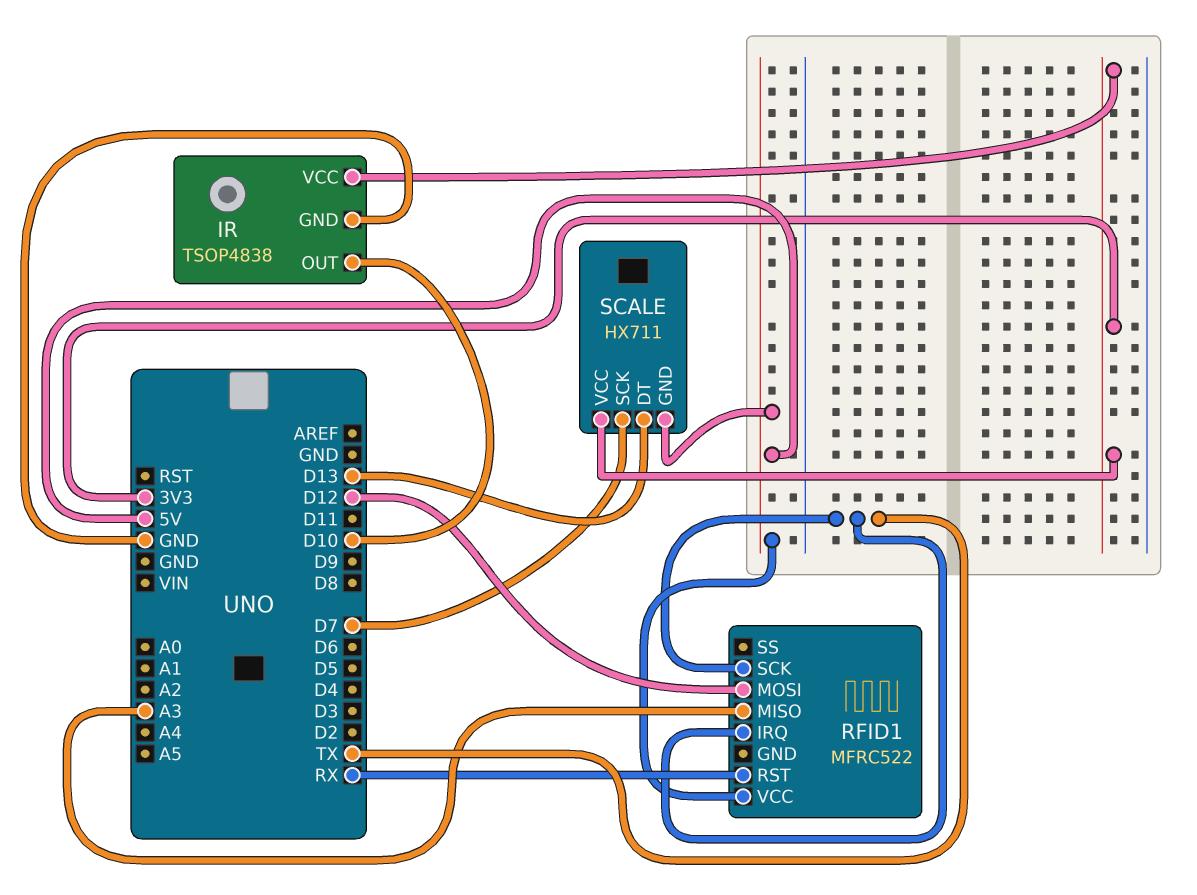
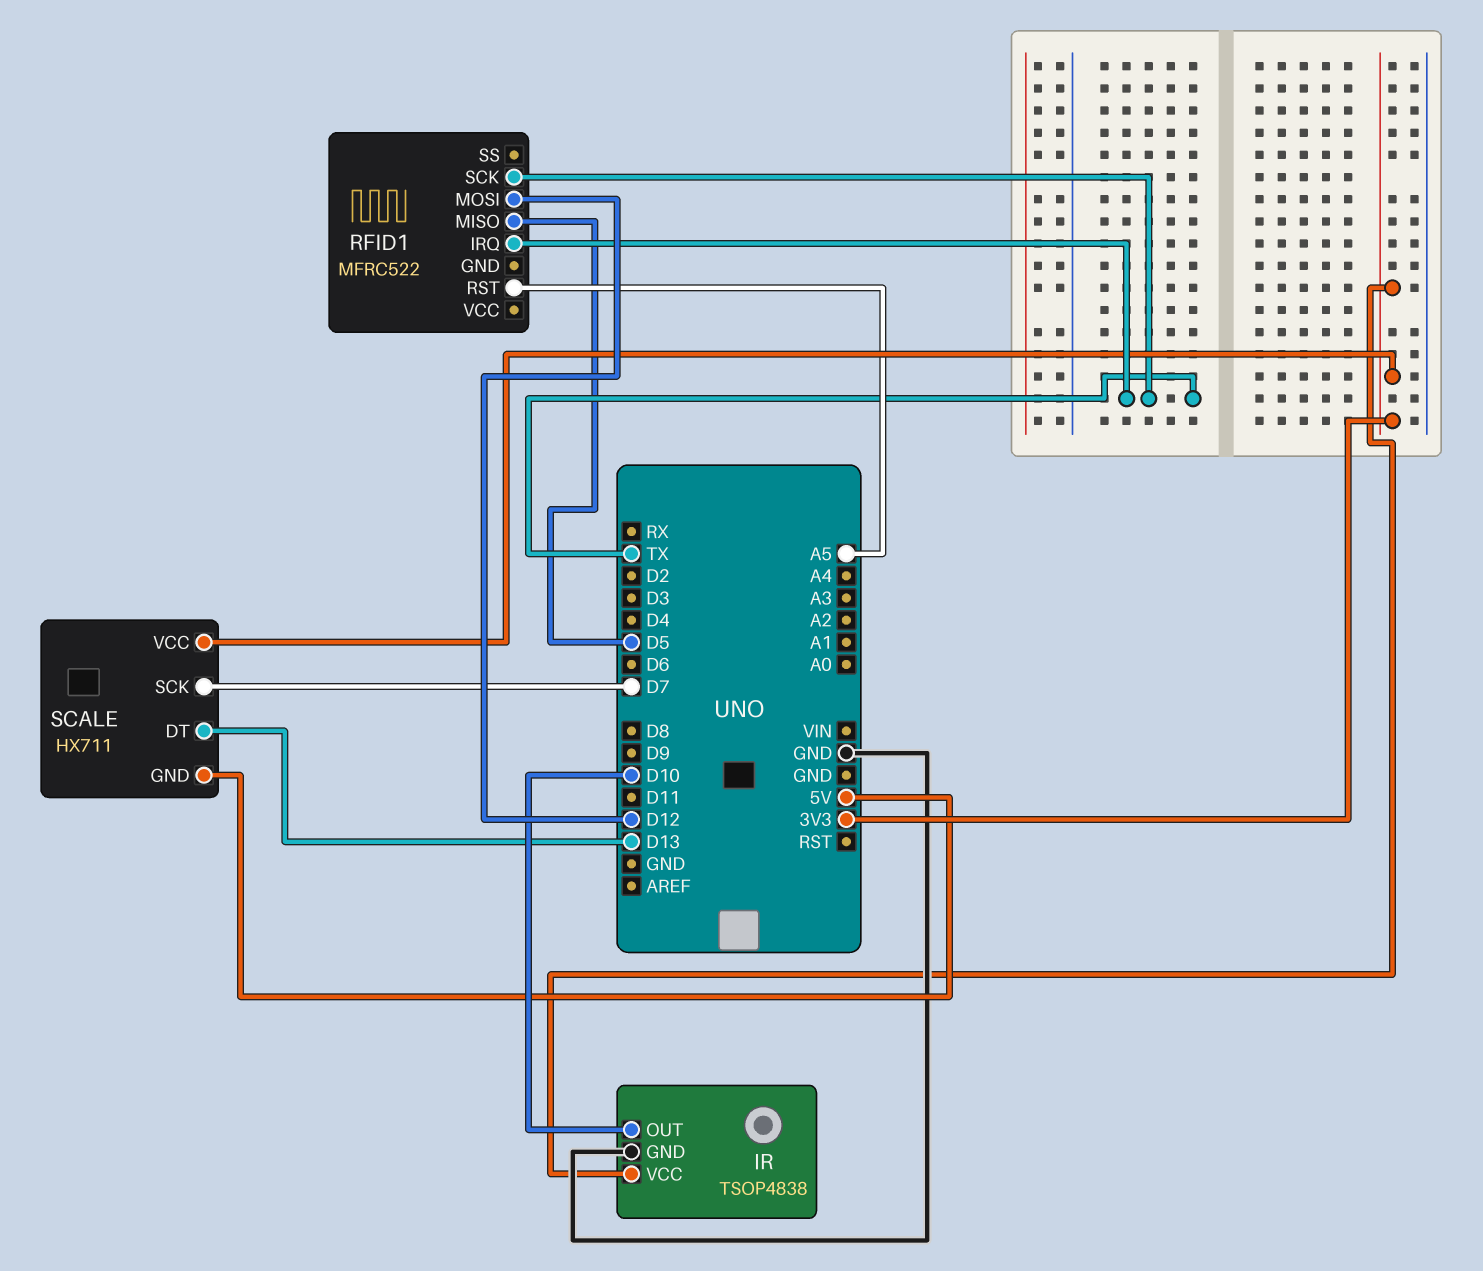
RFID1 pin MISO: A3 -> D5
RFID1 pin RST: RX -> A5
RFID1 pin VCC: 5V -> none

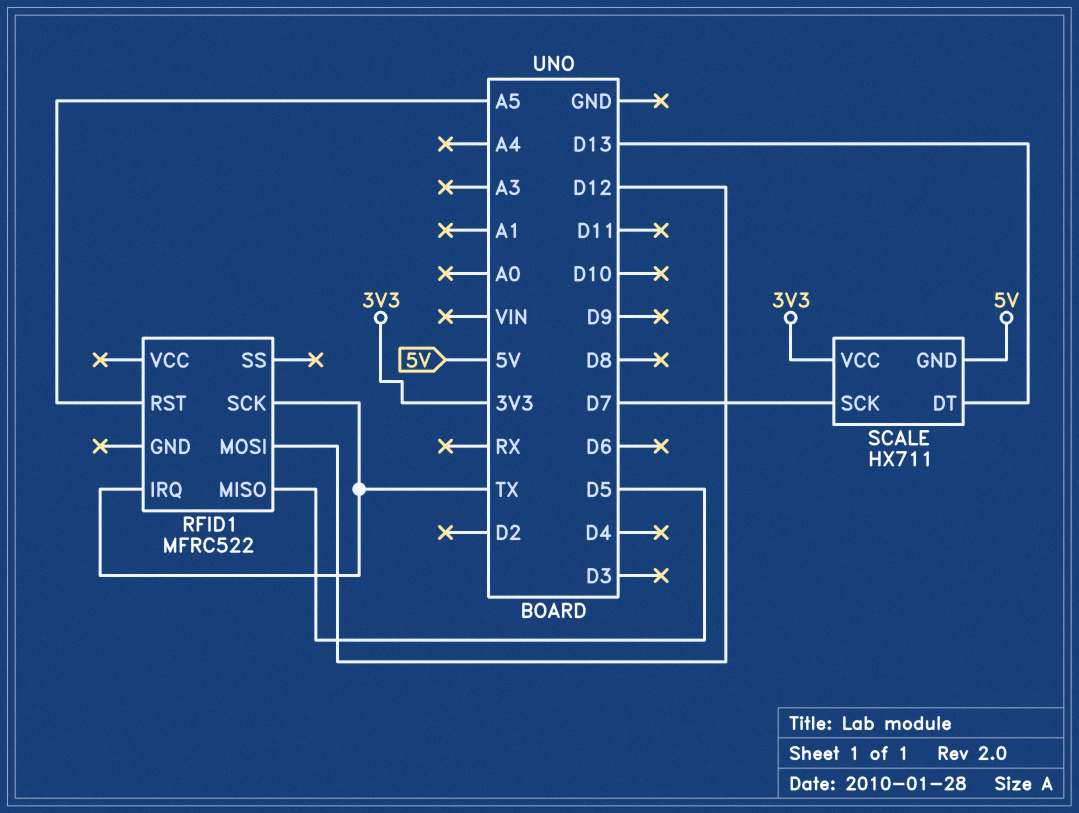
IR: TSOP4838 -> none
IR pin GND: GND -> none
IR pin OUT: D10 -> none
IR pin VCC: 3V3 -> none

